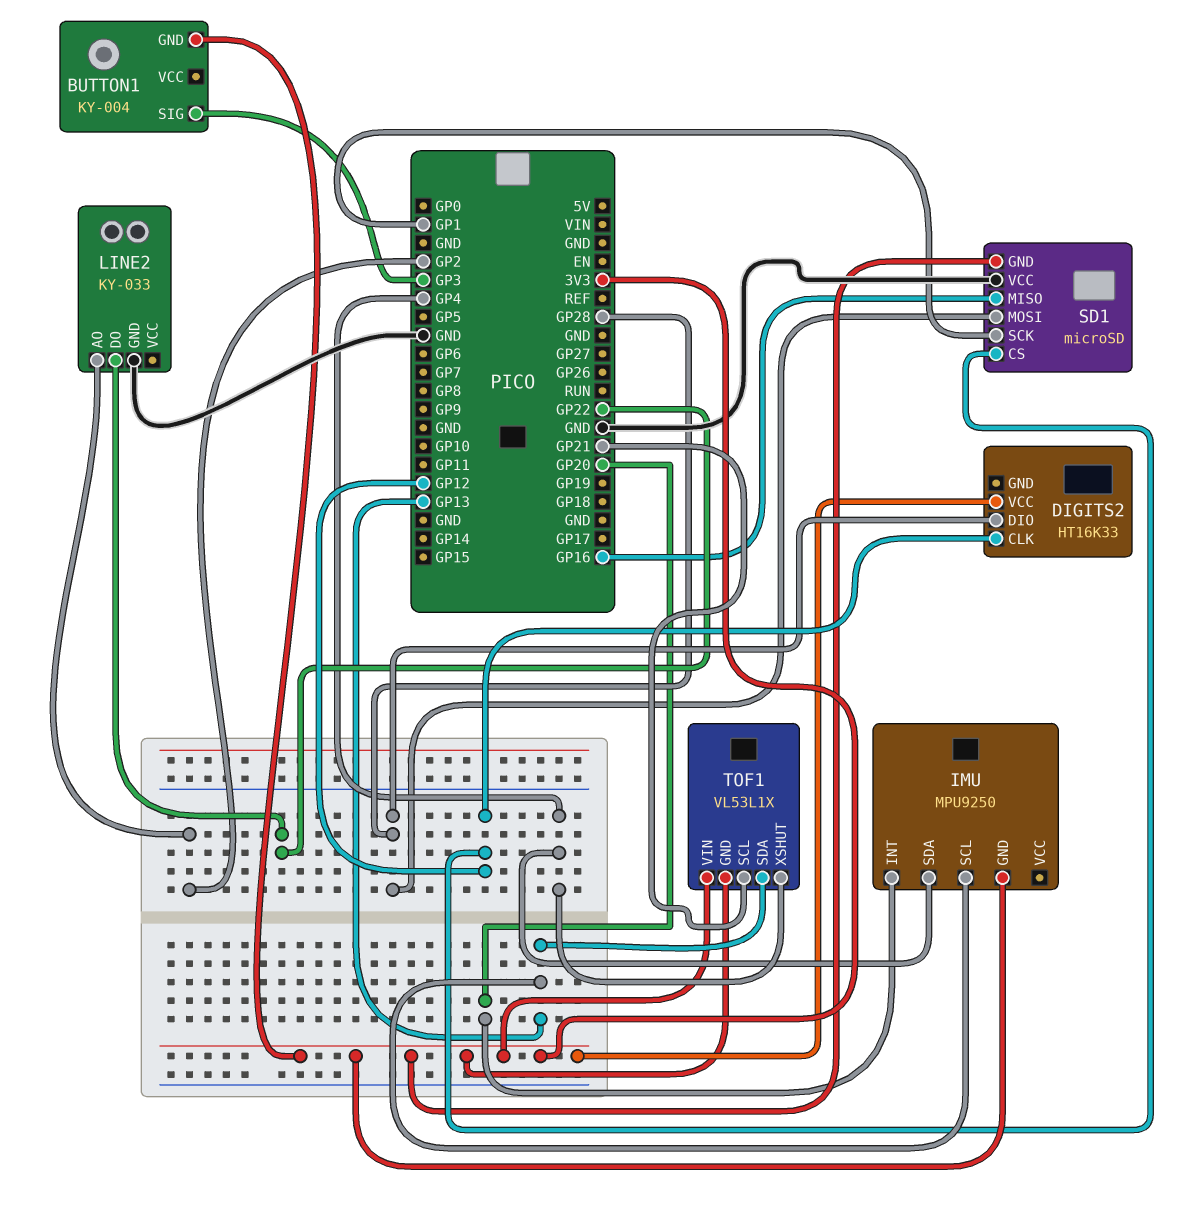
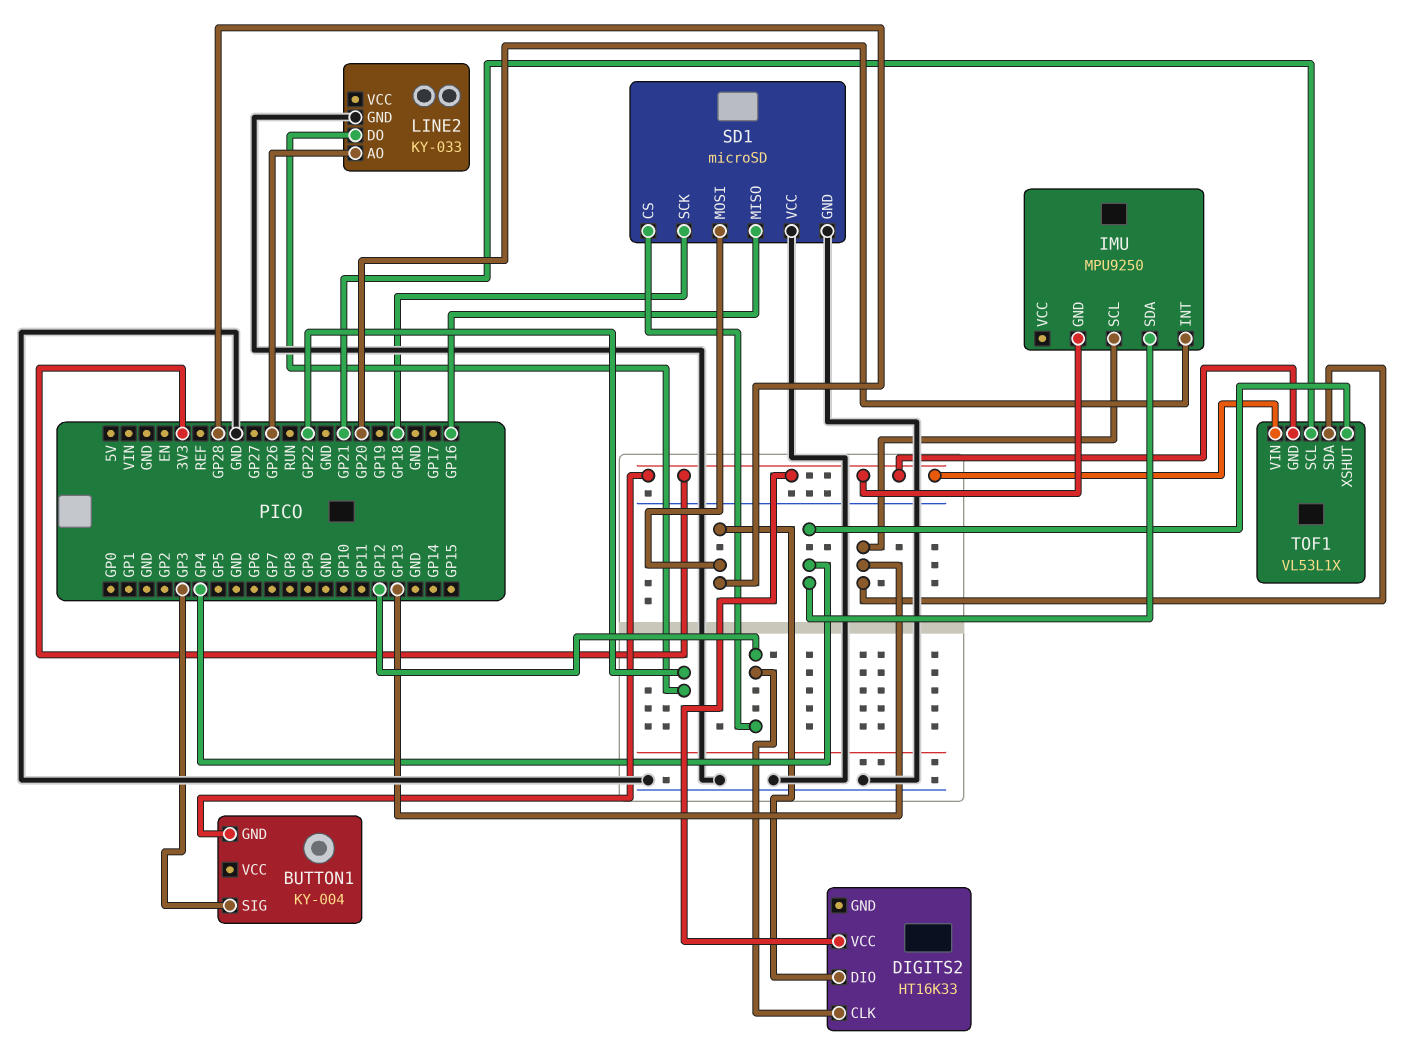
LINE2 pin AO: GP2 -> GP26
SD1 pin GND: 3V3 -> GND
SD1 pin SCK: GP1 -> GP18

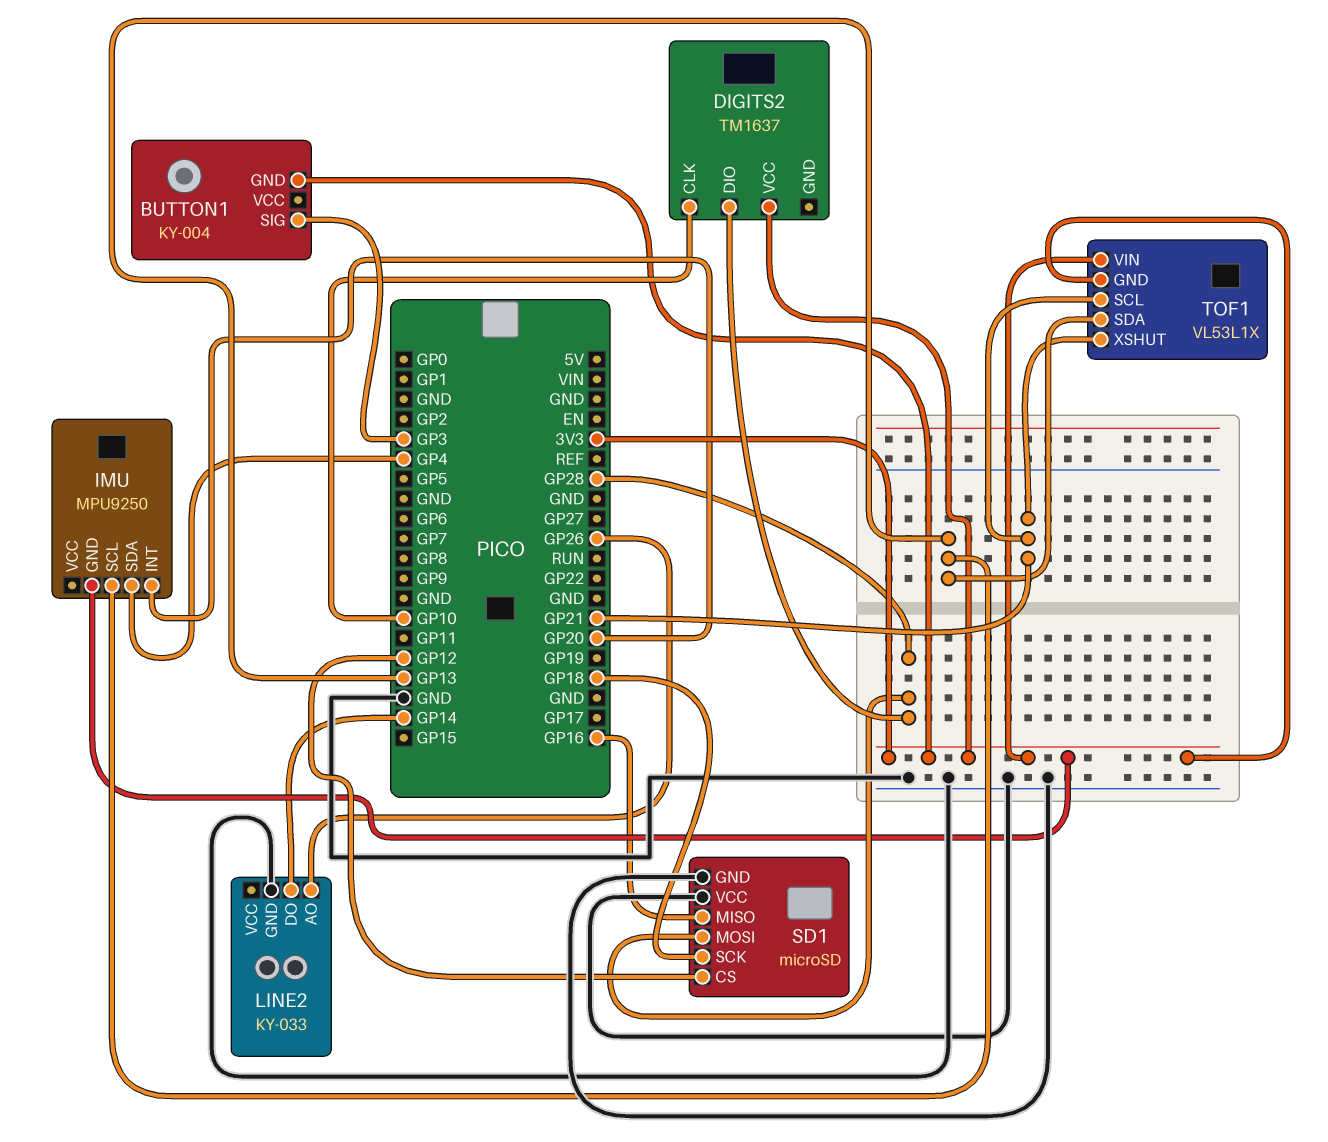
DIGITS2: HT16K33 -> TM1637
DIGITS2 pin CLK: GP12 -> GP10
LINE2 pin DO: GP22 -> GP14
TOF1 pin XSHUT: GP4 -> GP21

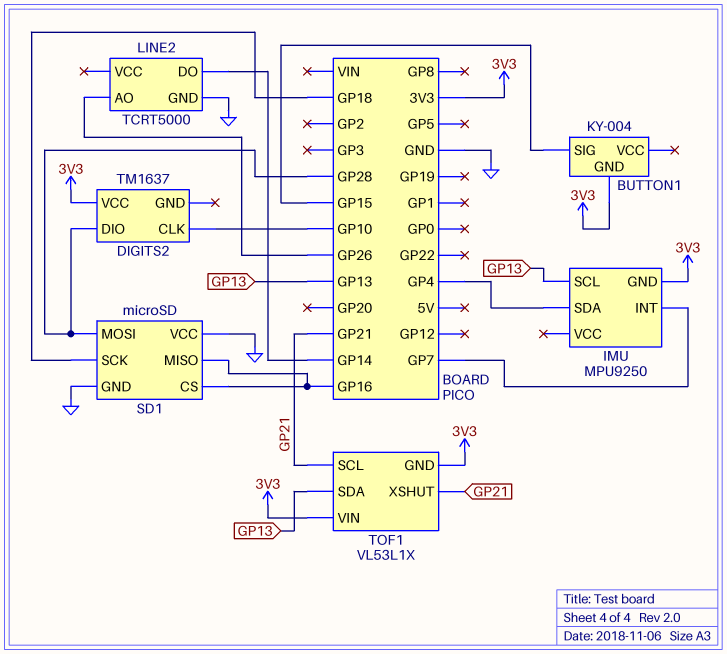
BUTTON1 pin SIG: GP3 -> GP15
IMU pin INT: GP20 -> GP7
LINE2: KY-033 -> TCRT5000
SD1 pin CS: GP12 -> GP16

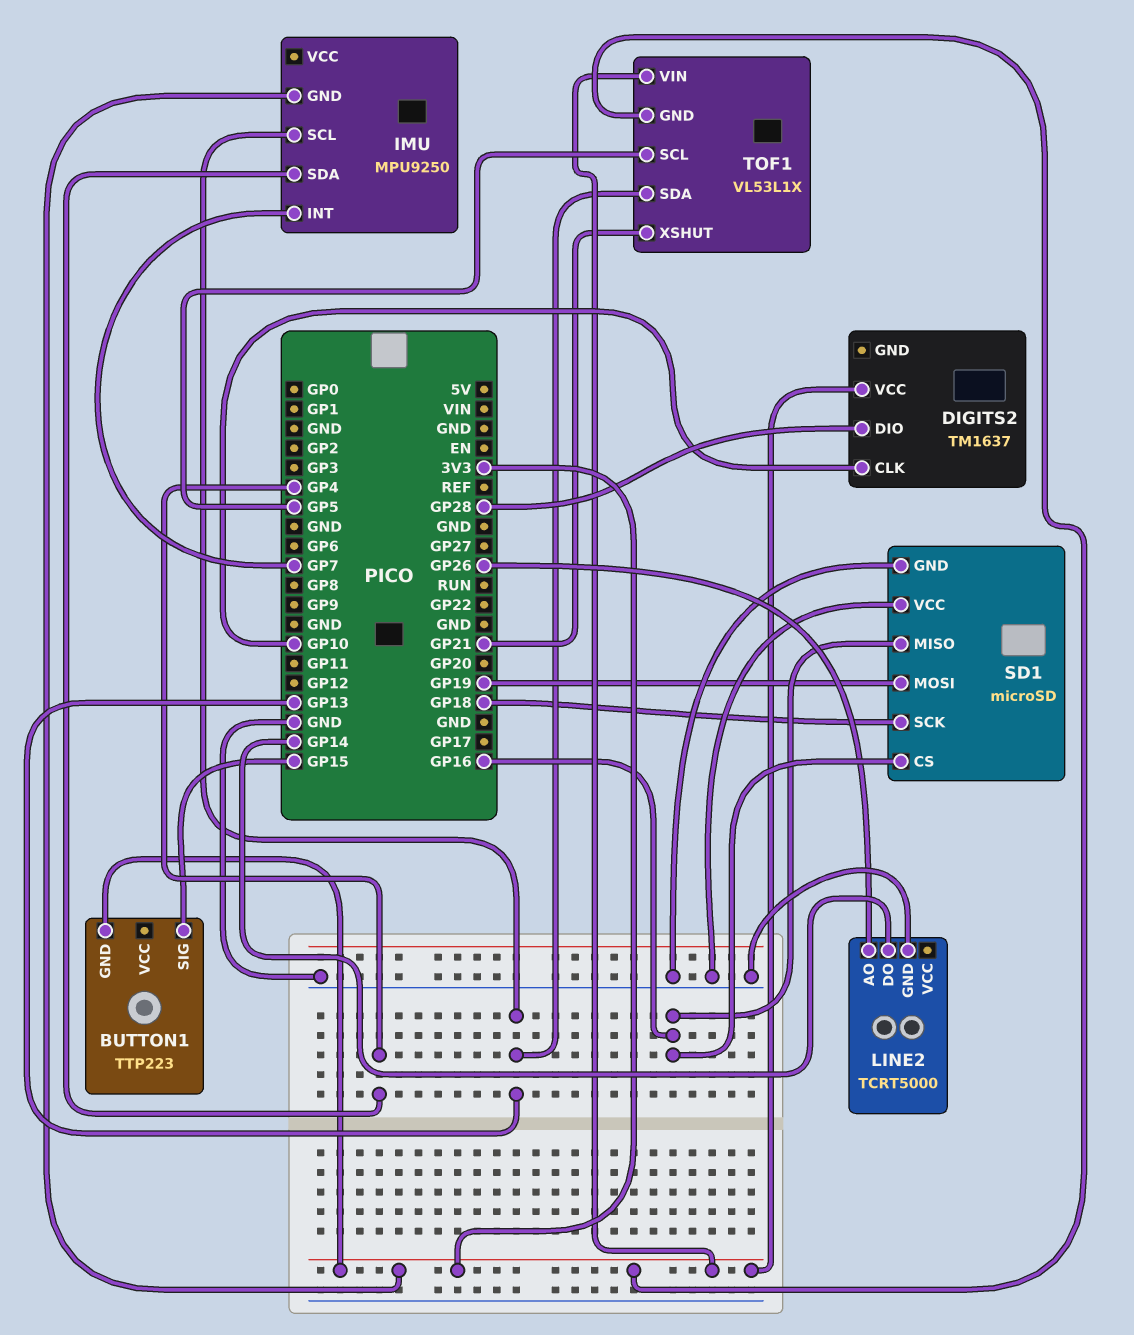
BUTTON1: KY-004 -> TTP223
SD1 pin MOSI: GP28 -> GP19
TOF1 pin SCL: GP21 -> GP5

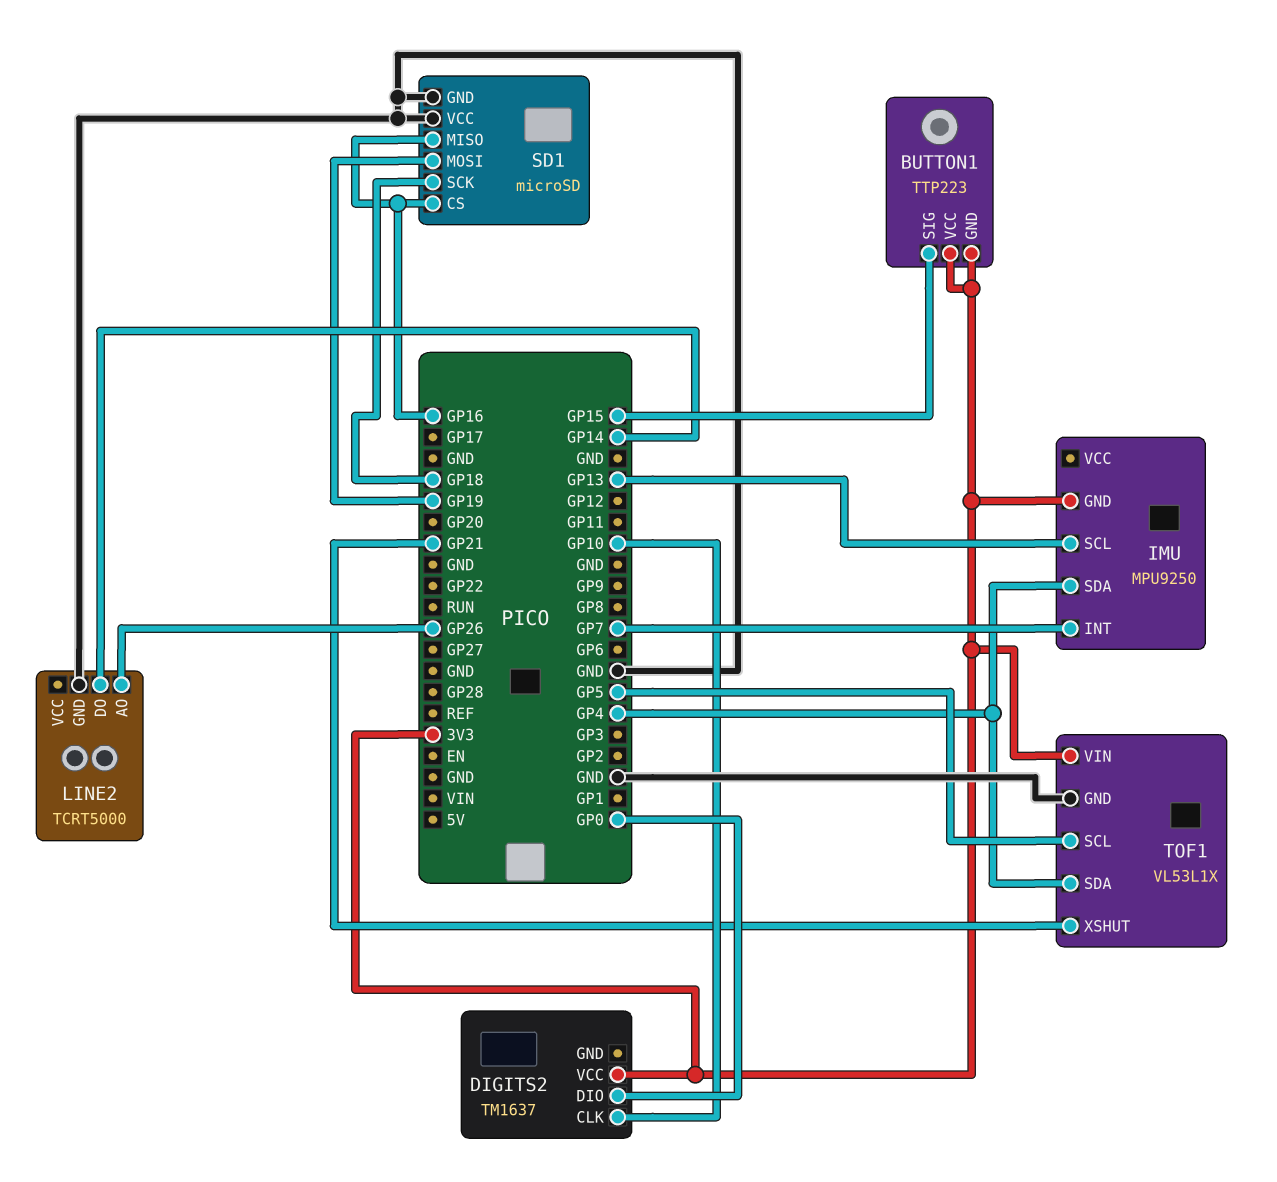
BUTTON1 pin VCC: none -> 3V3
DIGITS2 pin DIO: GP28 -> GP0
TOF1 pin GND: 3V3 -> GND
TOF1 pin SDA: GP13 -> GP4

